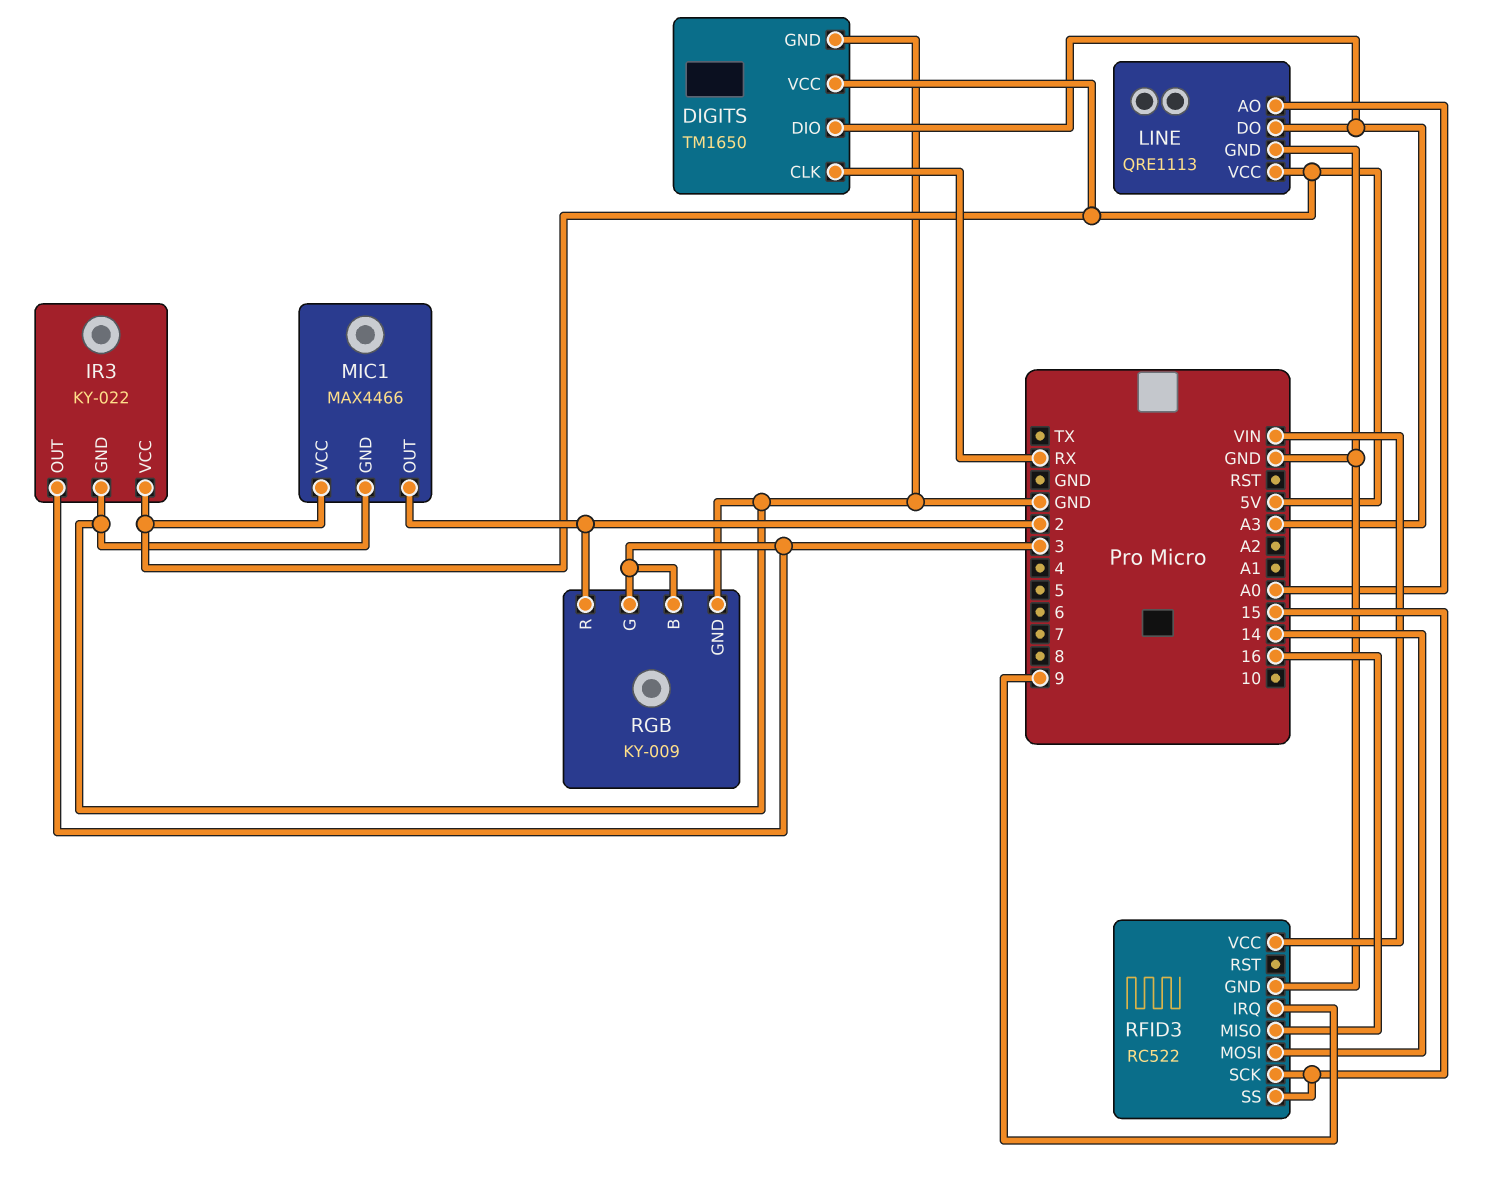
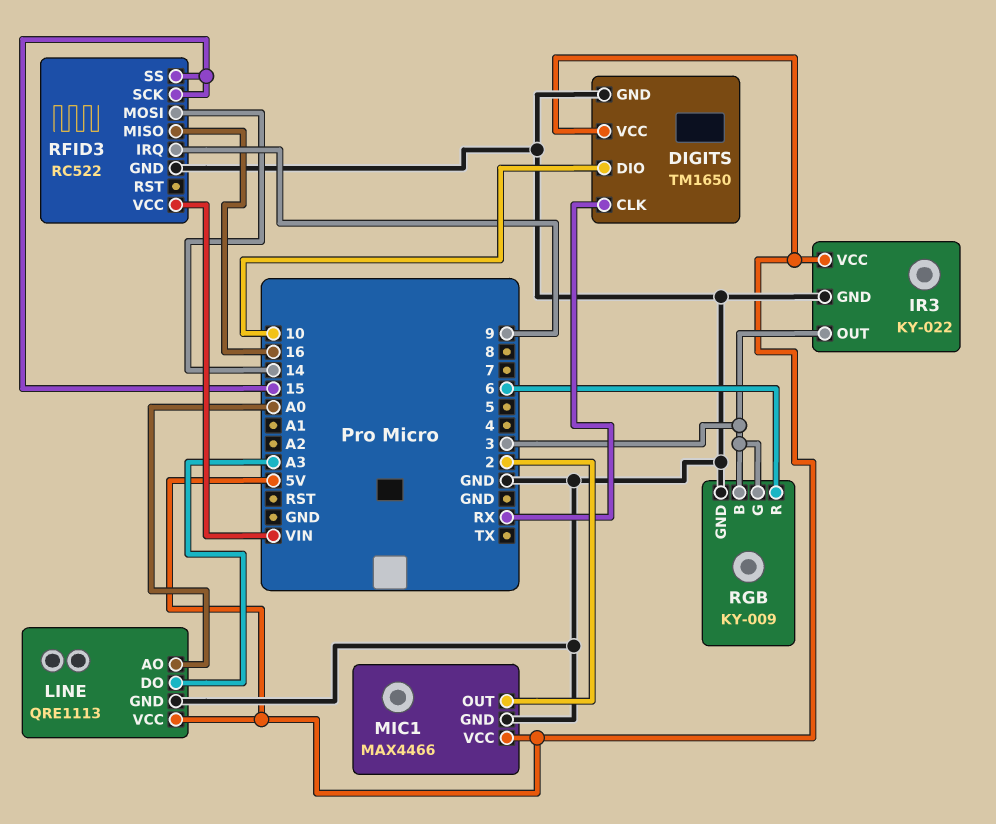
DIGITS pin DIO: A3 -> 10
RGB pin R: 2 -> 6

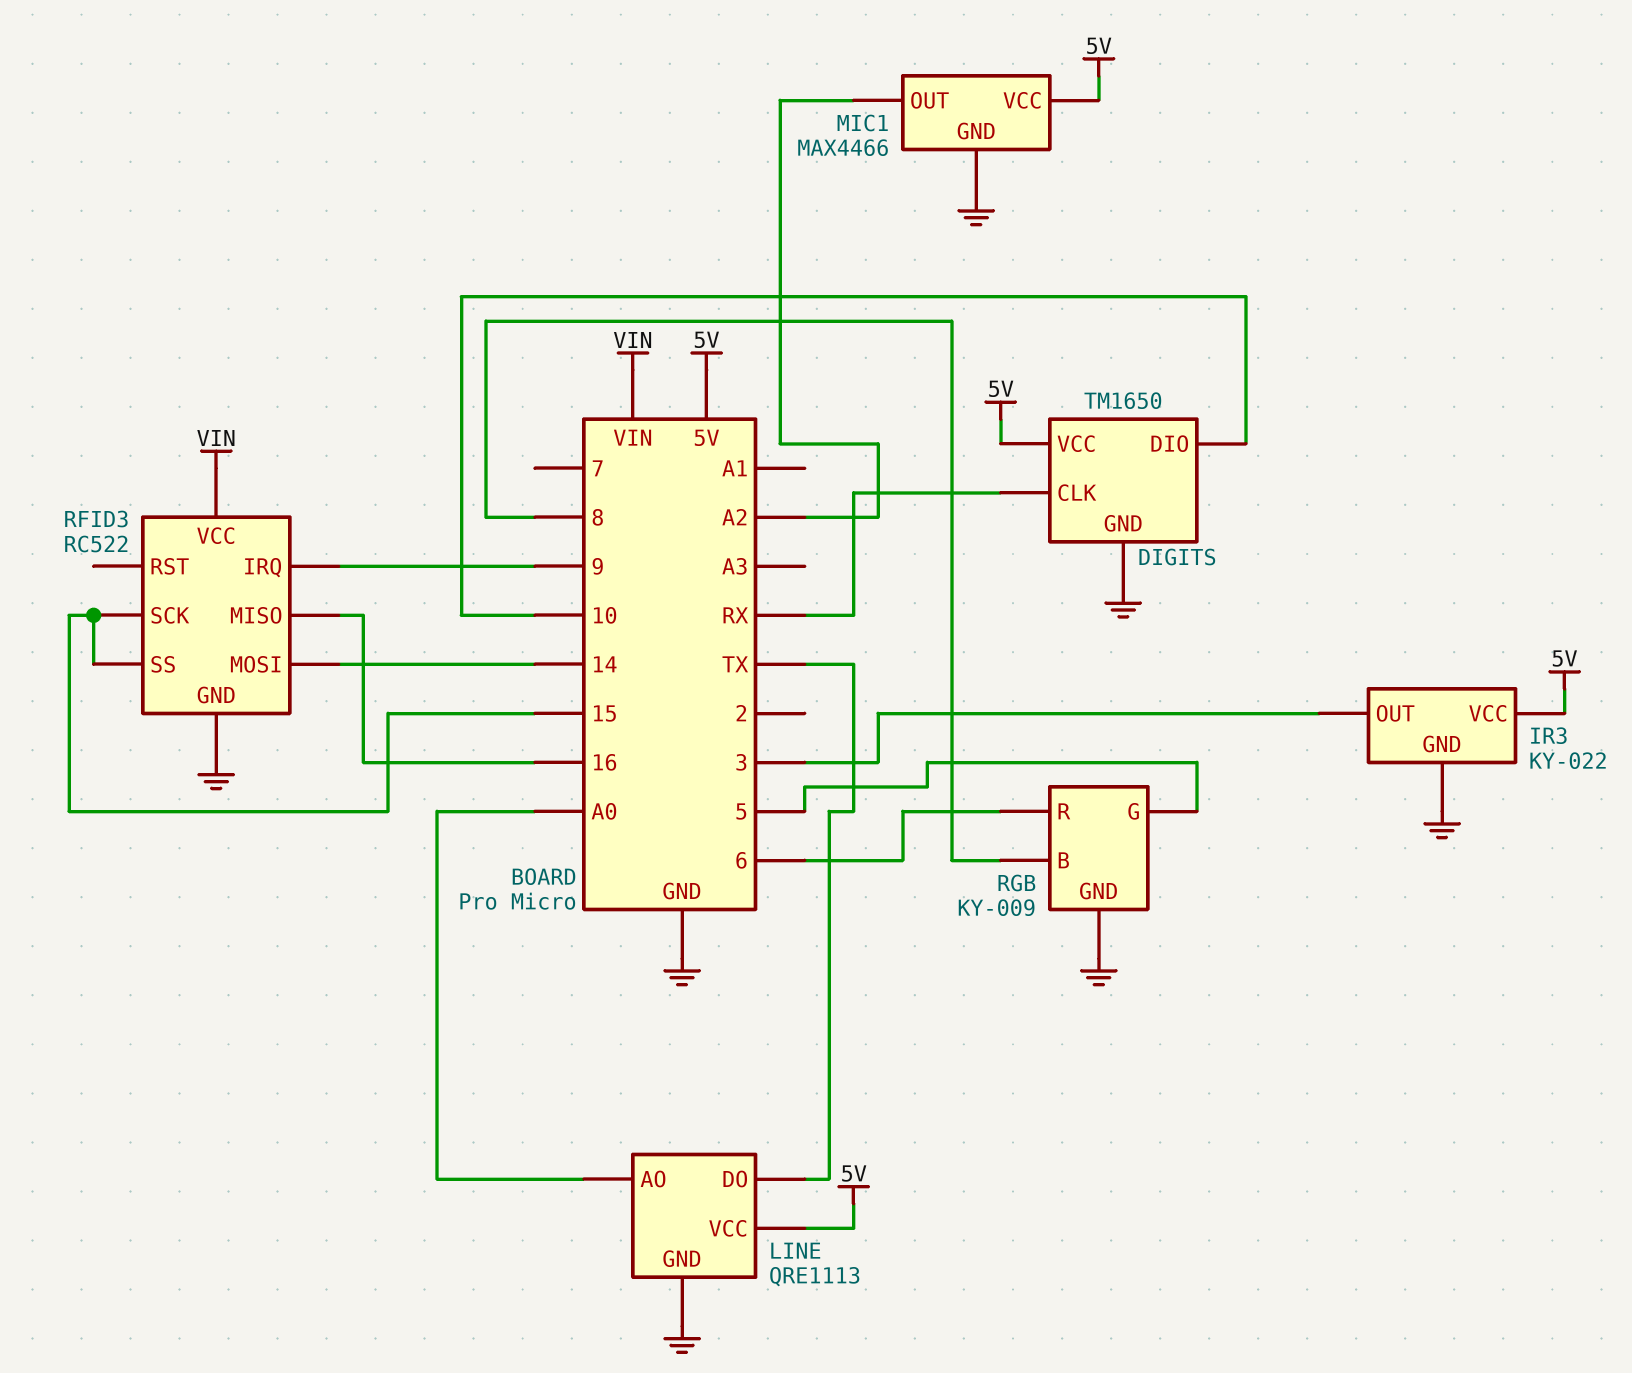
LINE pin DO: A3 -> TX
MIC1 pin OUT: 2 -> A2
RGB pin B: 3 -> 8
RGB pin G: 3 -> 5

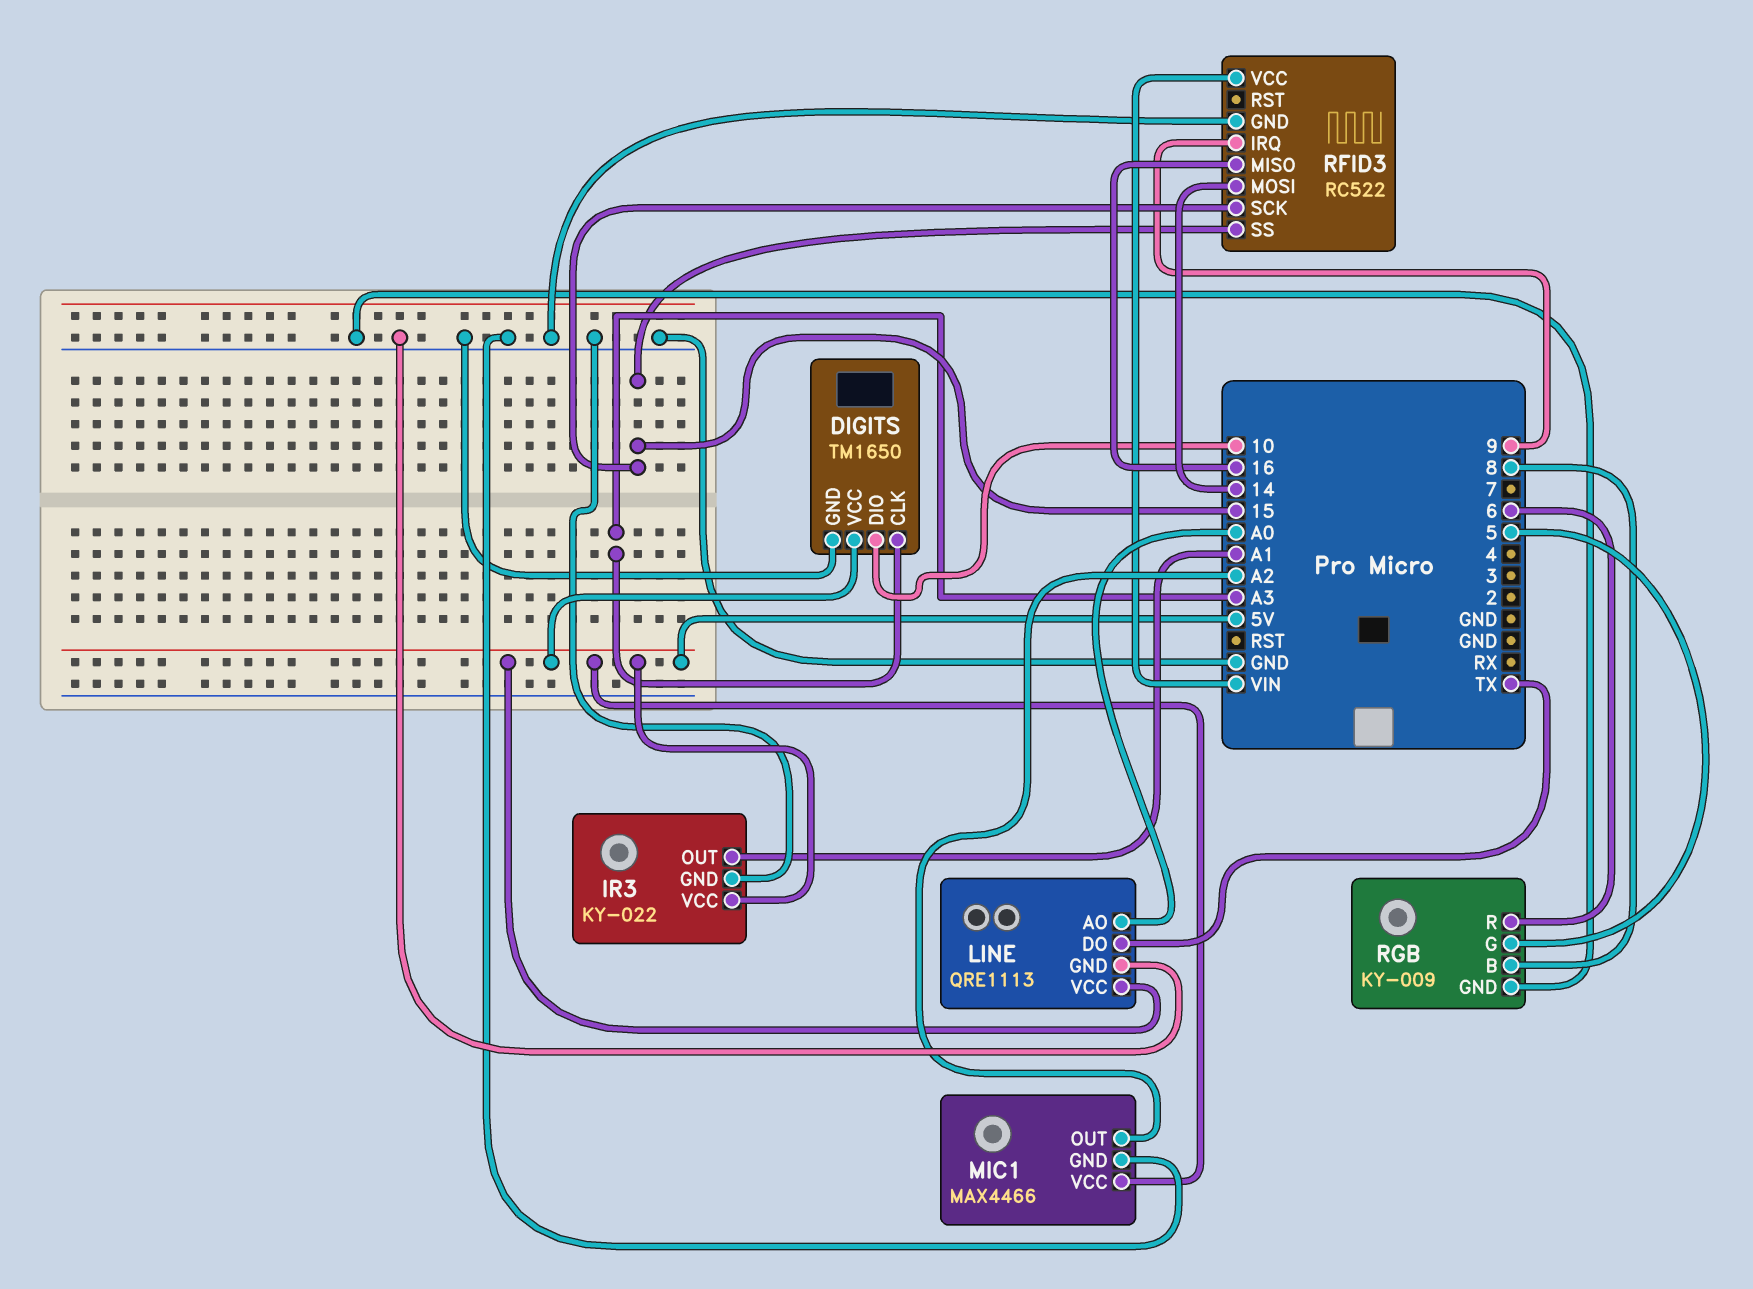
DIGITS pin CLK: RX -> A3
IR3 pin OUT: 3 -> A1

